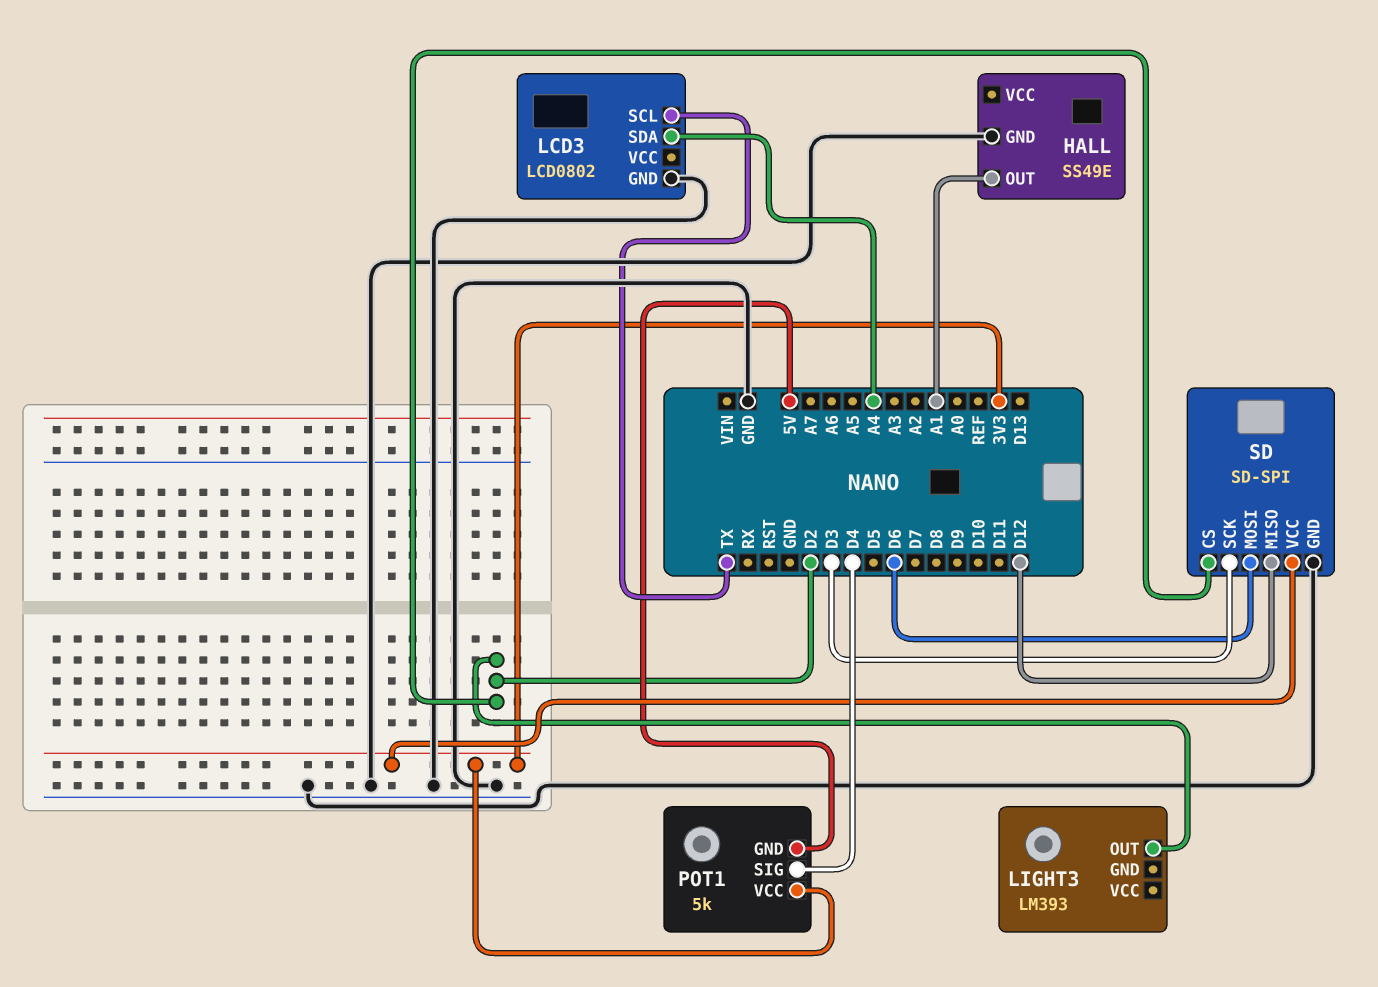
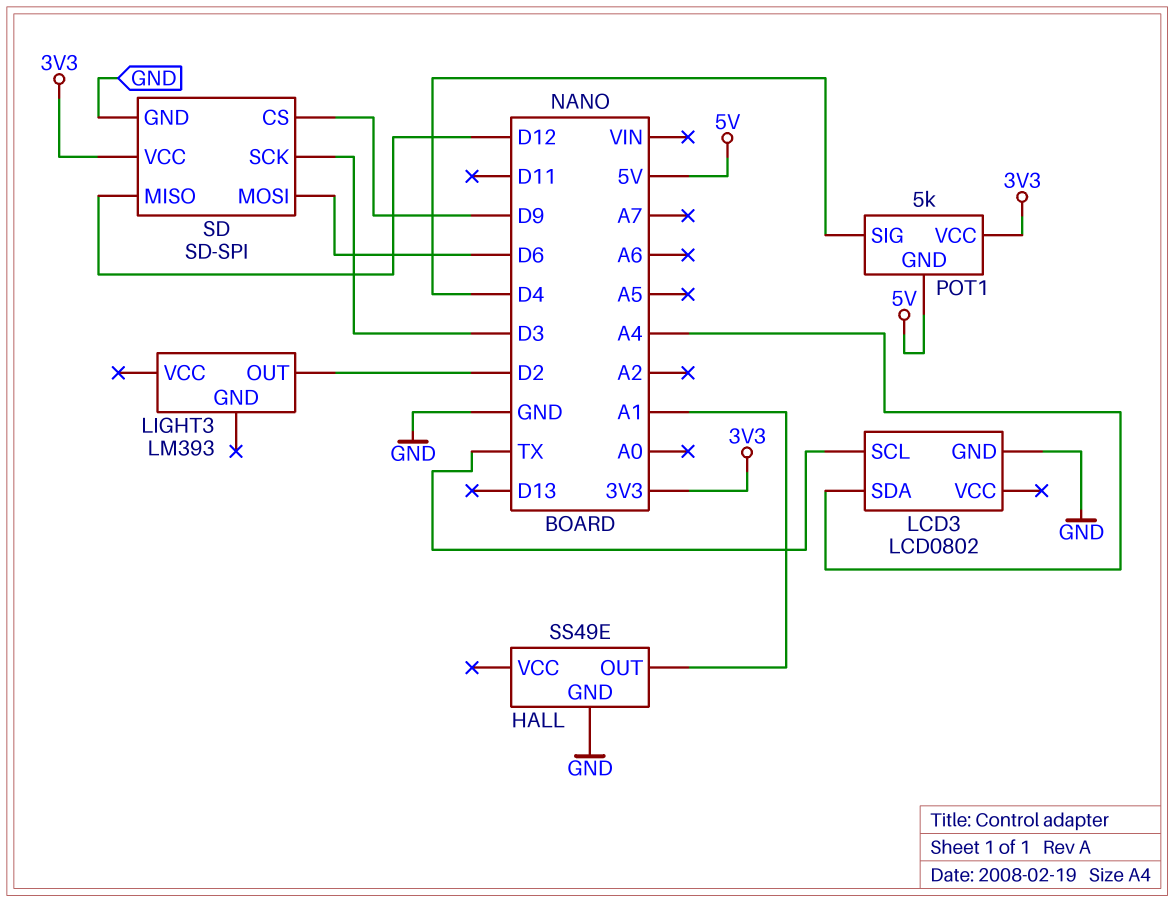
SD pin CS: D2 -> D9

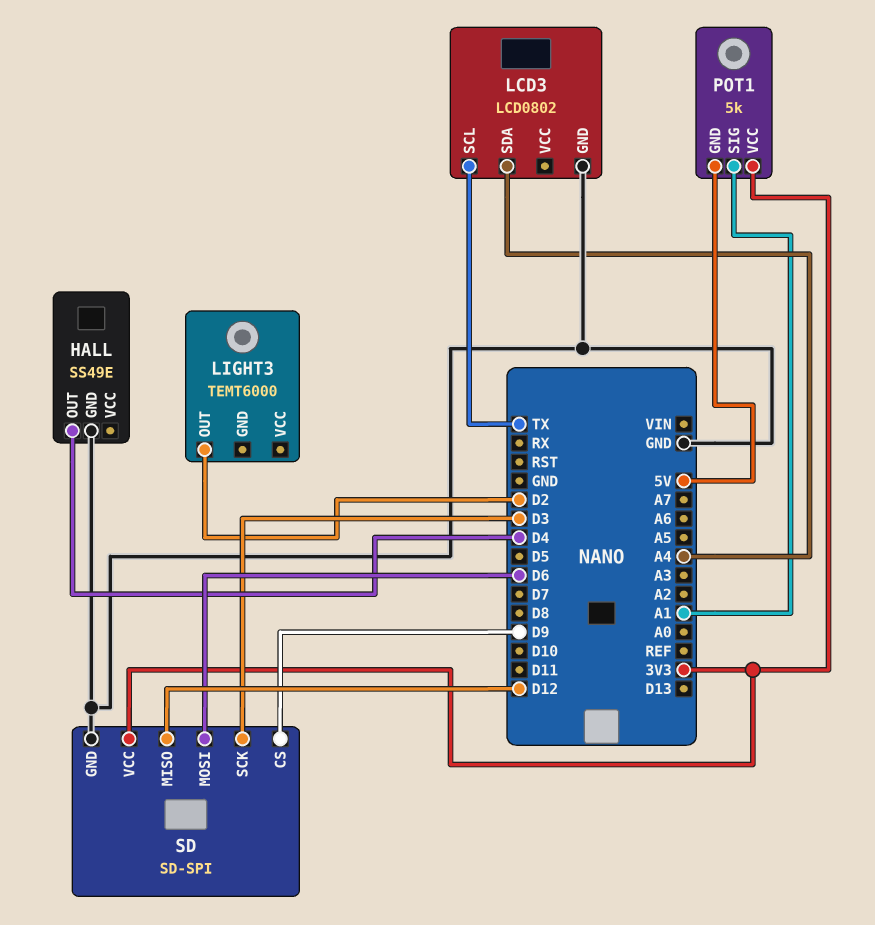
HALL pin OUT: A1 -> D4
LIGHT3: LM393 -> TEMT6000
POT1 pin SIG: D4 -> A1

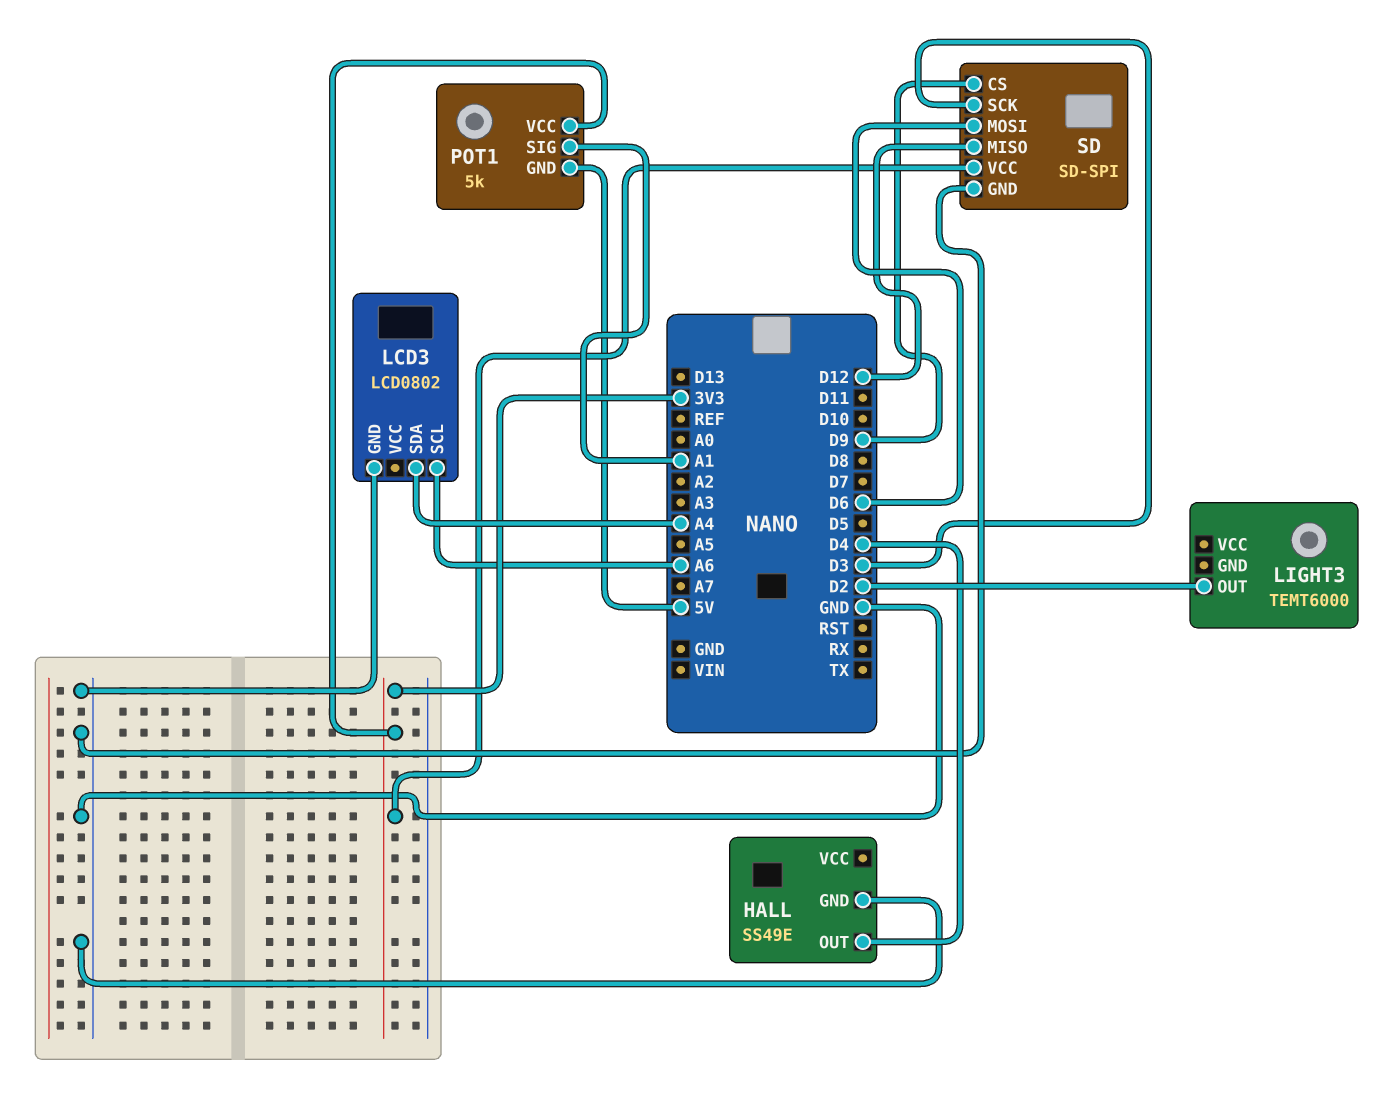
LCD3 pin SCL: TX -> A6

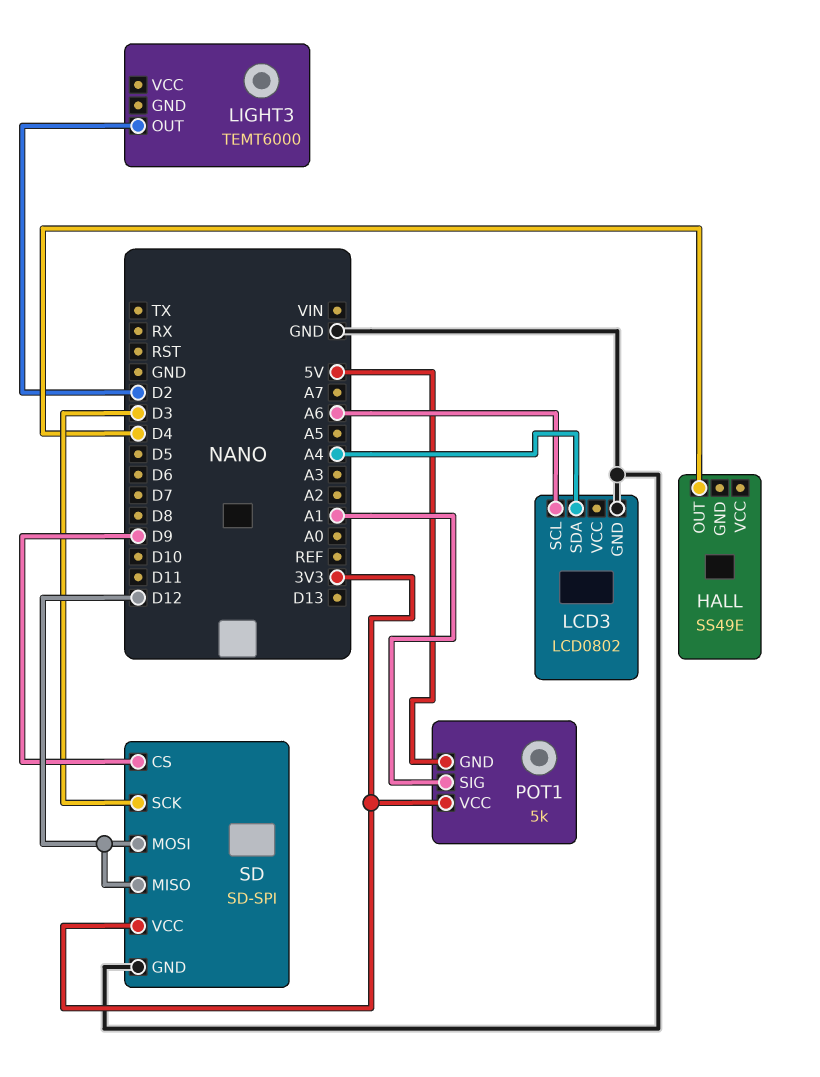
HALL pin GND: GND -> none
SD pin MOSI: D6 -> D12

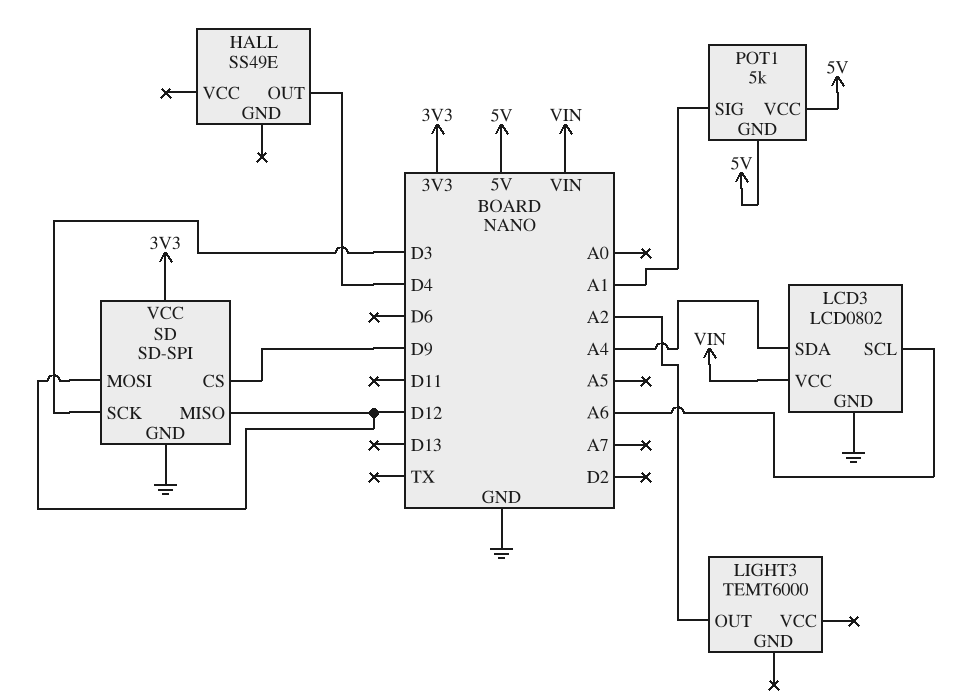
LCD3 pin VCC: none -> VIN
LIGHT3 pin OUT: D2 -> A2
POT1 pin VCC: 3V3 -> 5V

